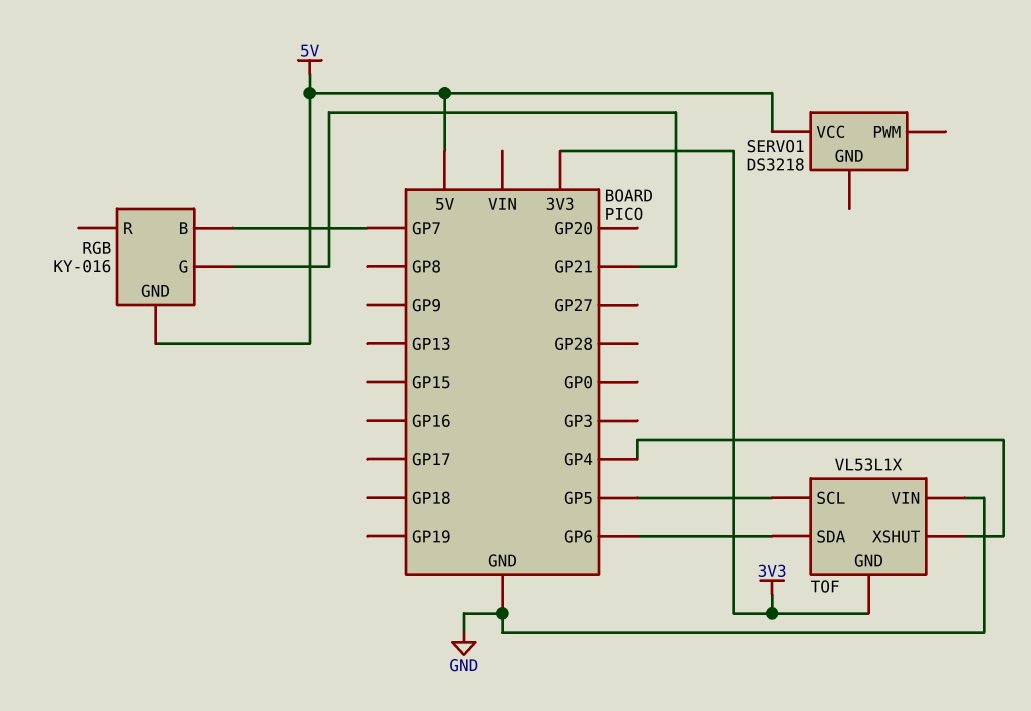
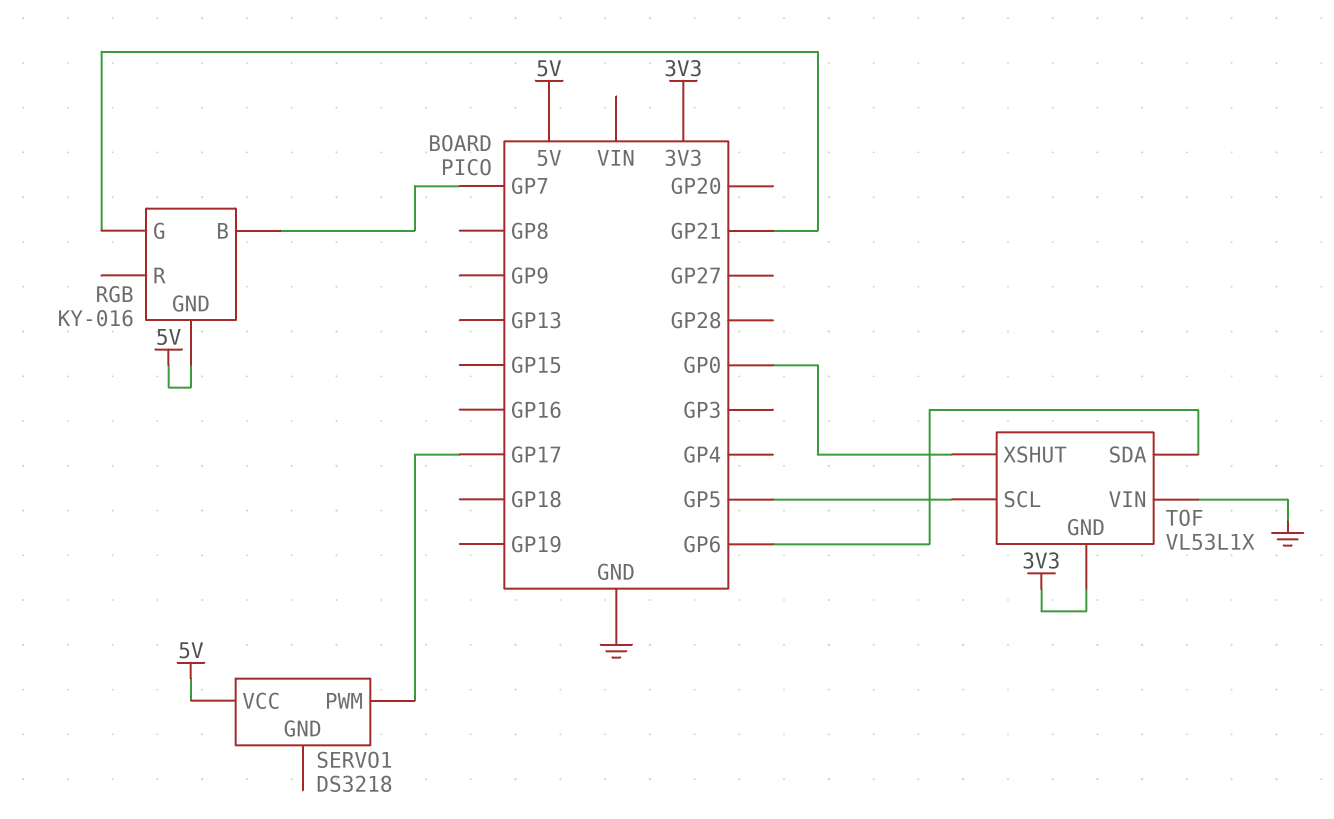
SERVO1 pin PWM: none -> GP17
TOF pin XSHUT: GP4 -> GP0

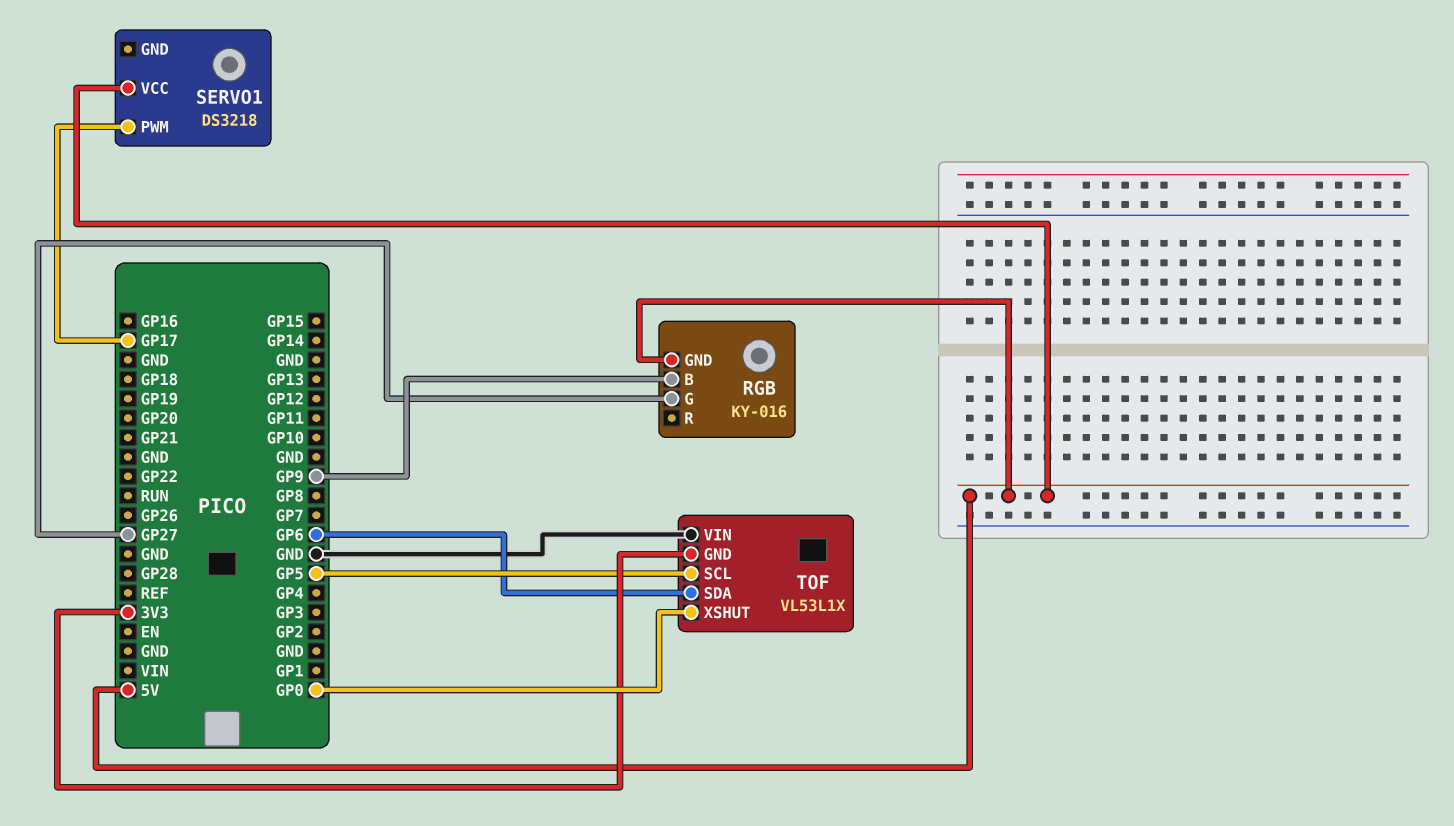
RGB pin B: GP7 -> GP9
RGB pin G: GP21 -> GP27

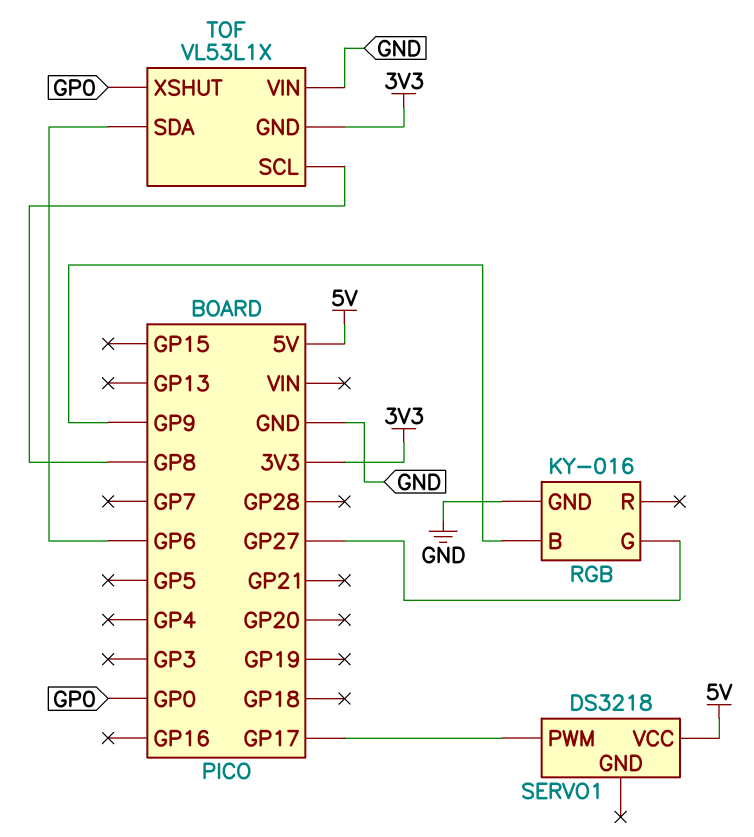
RGB pin GND: 5V -> GND
TOF pin SCL: GP5 -> GP8

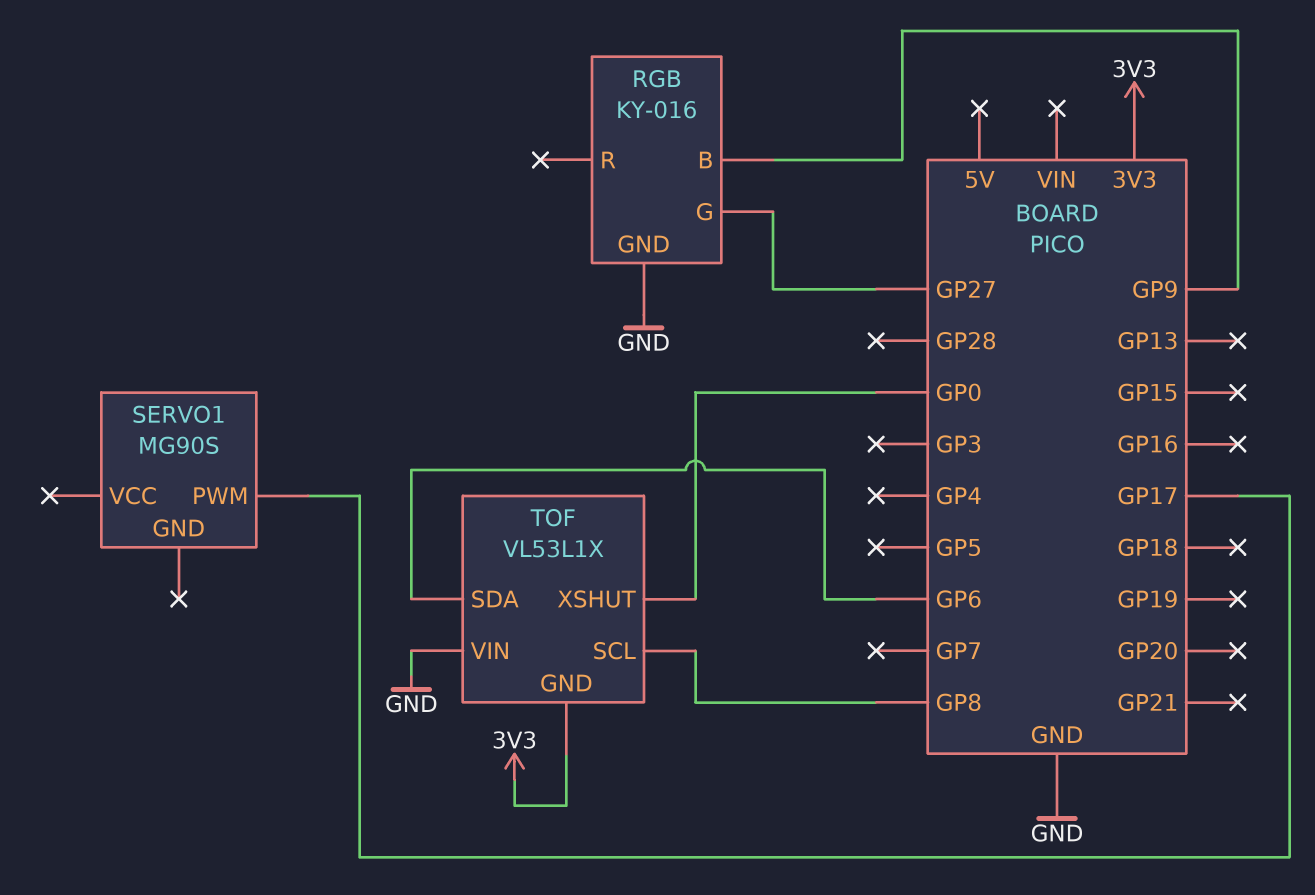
SERVO1: DS3218 -> MG90S
SERVO1 pin VCC: 5V -> none

